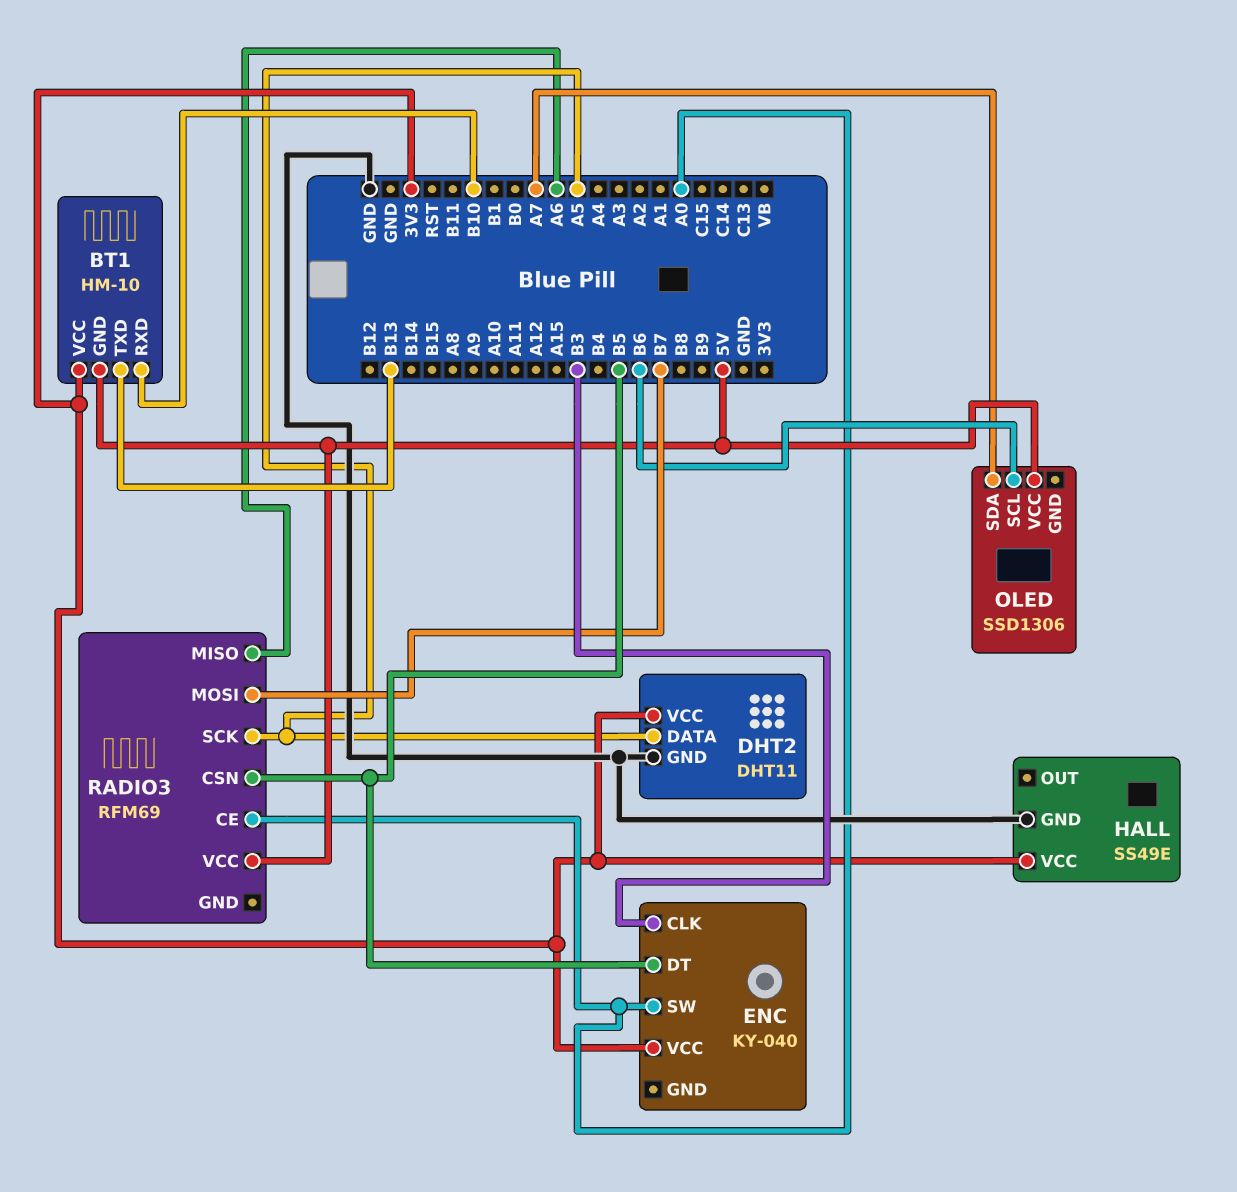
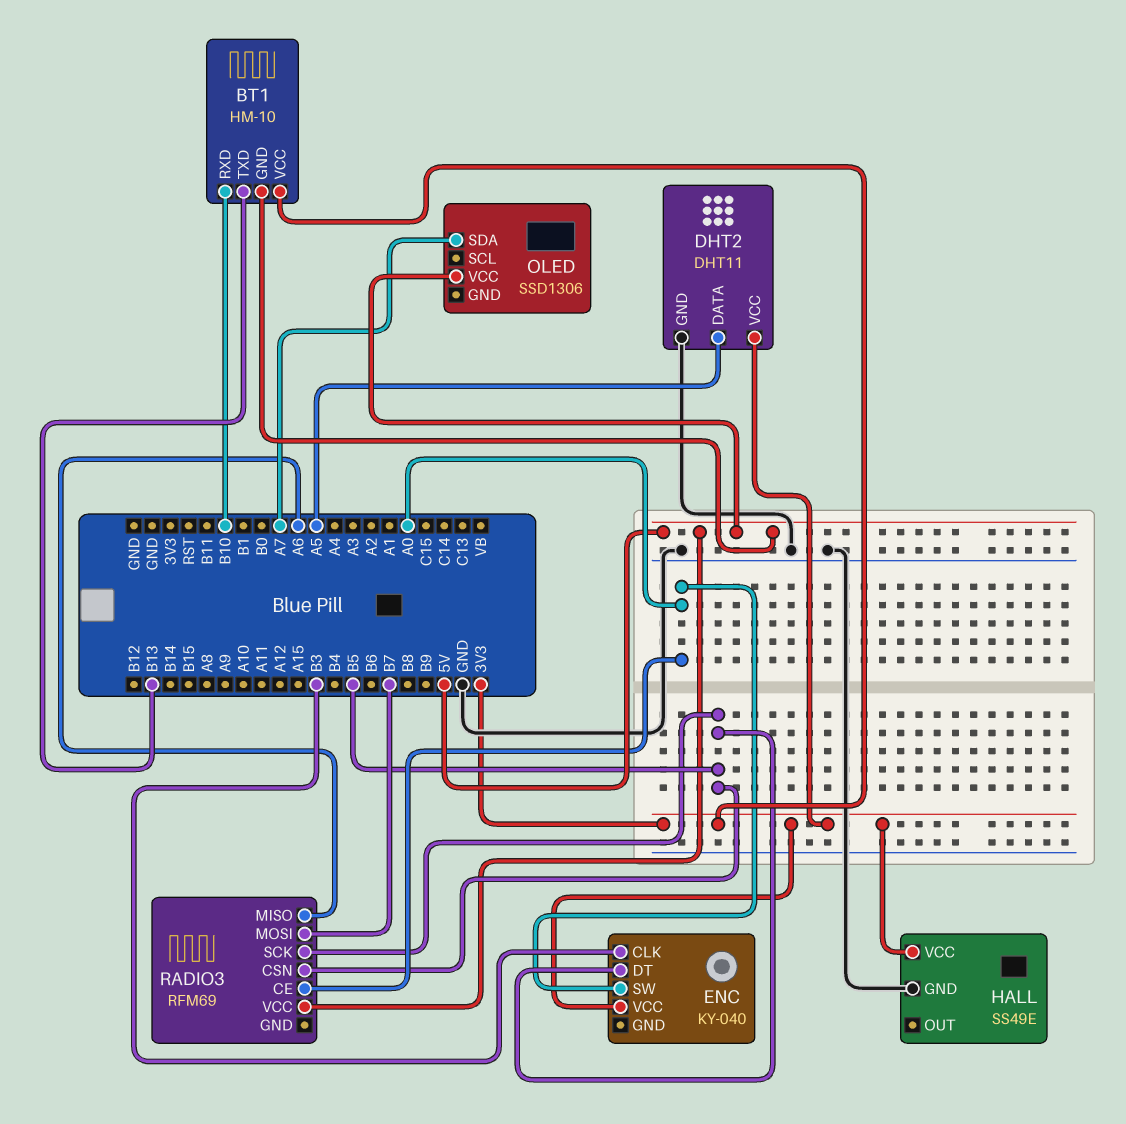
OLED pin SCL: B6 -> none
RADIO3 pin SCK: A5 -> B5

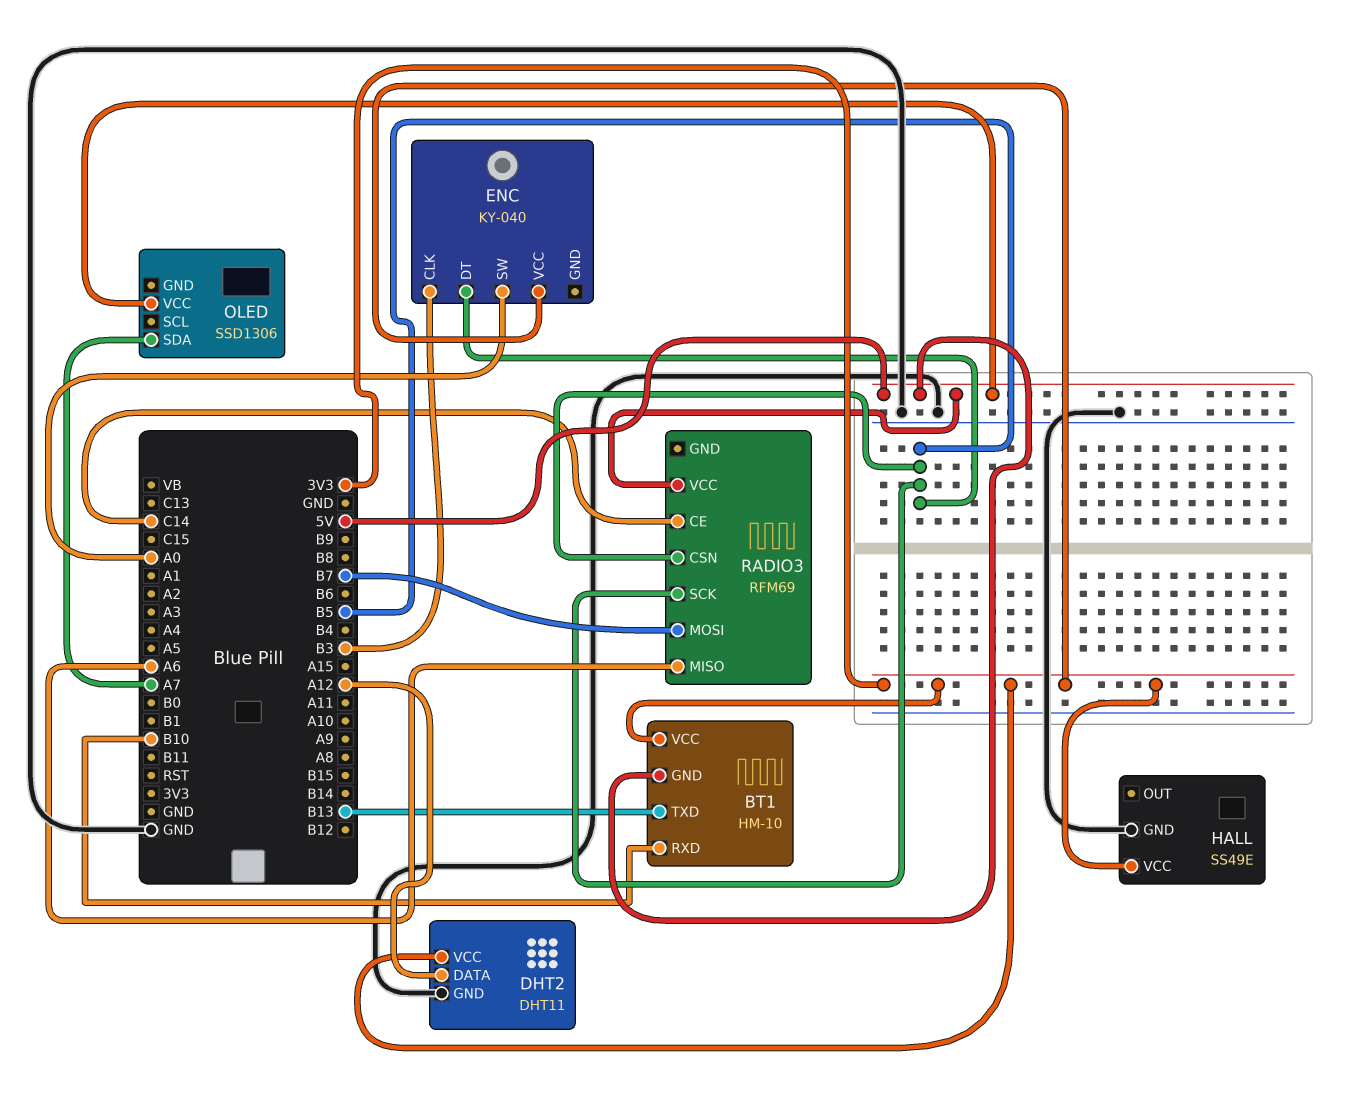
DHT2 pin DATA: A5 -> A12
RADIO3 pin CE: A0 -> C14

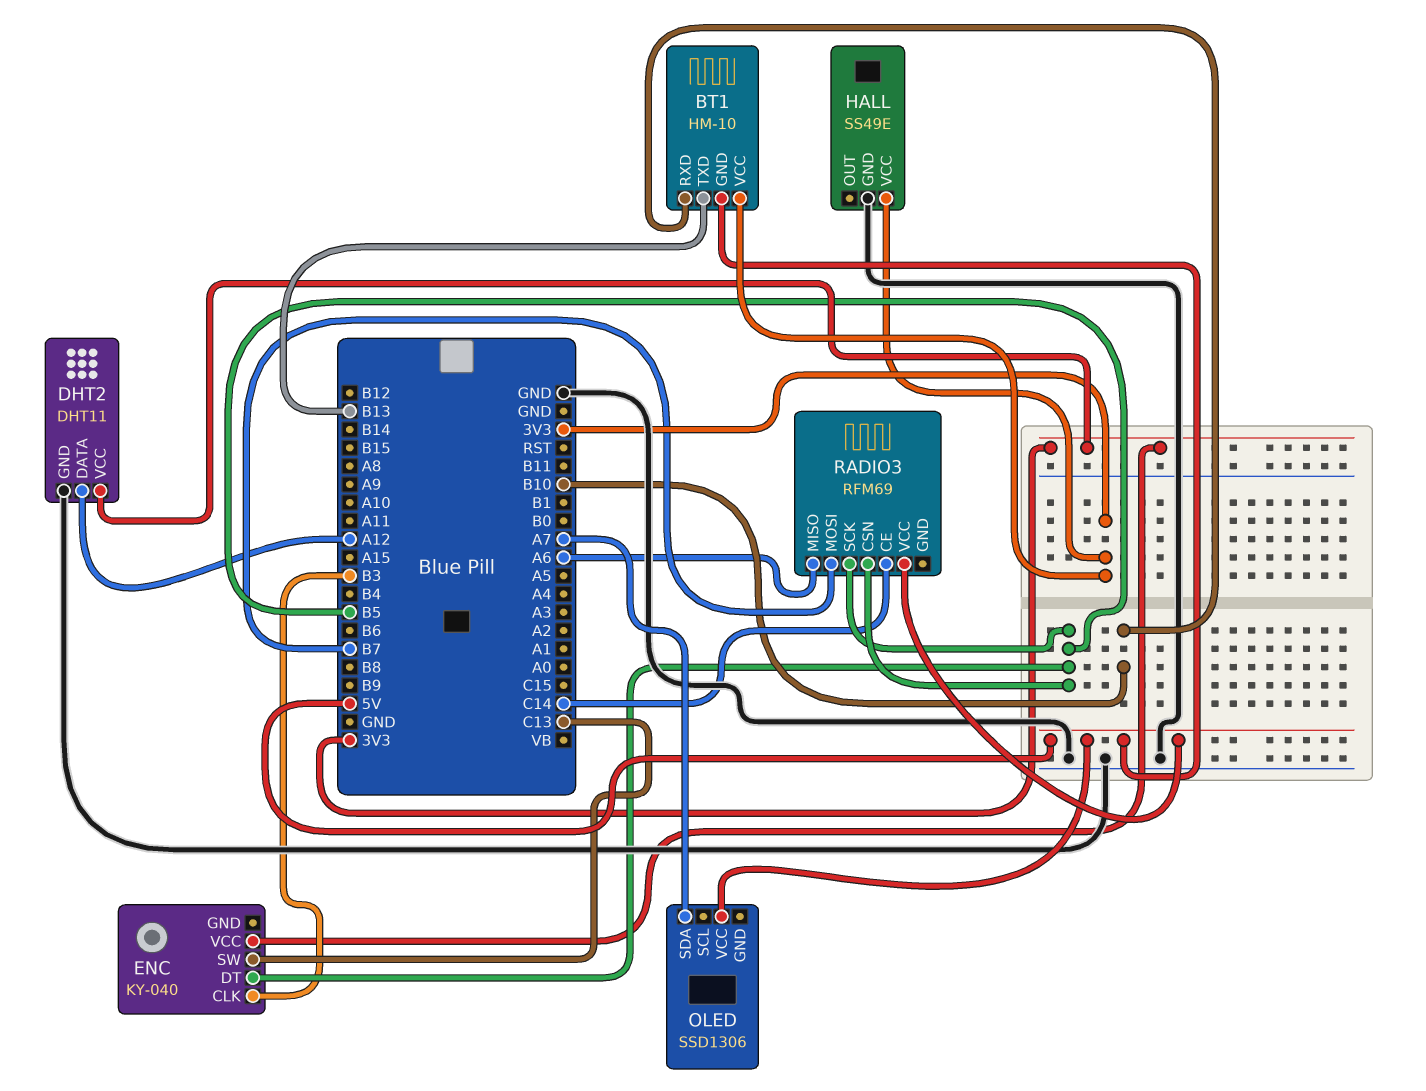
ENC pin SW: A0 -> C13

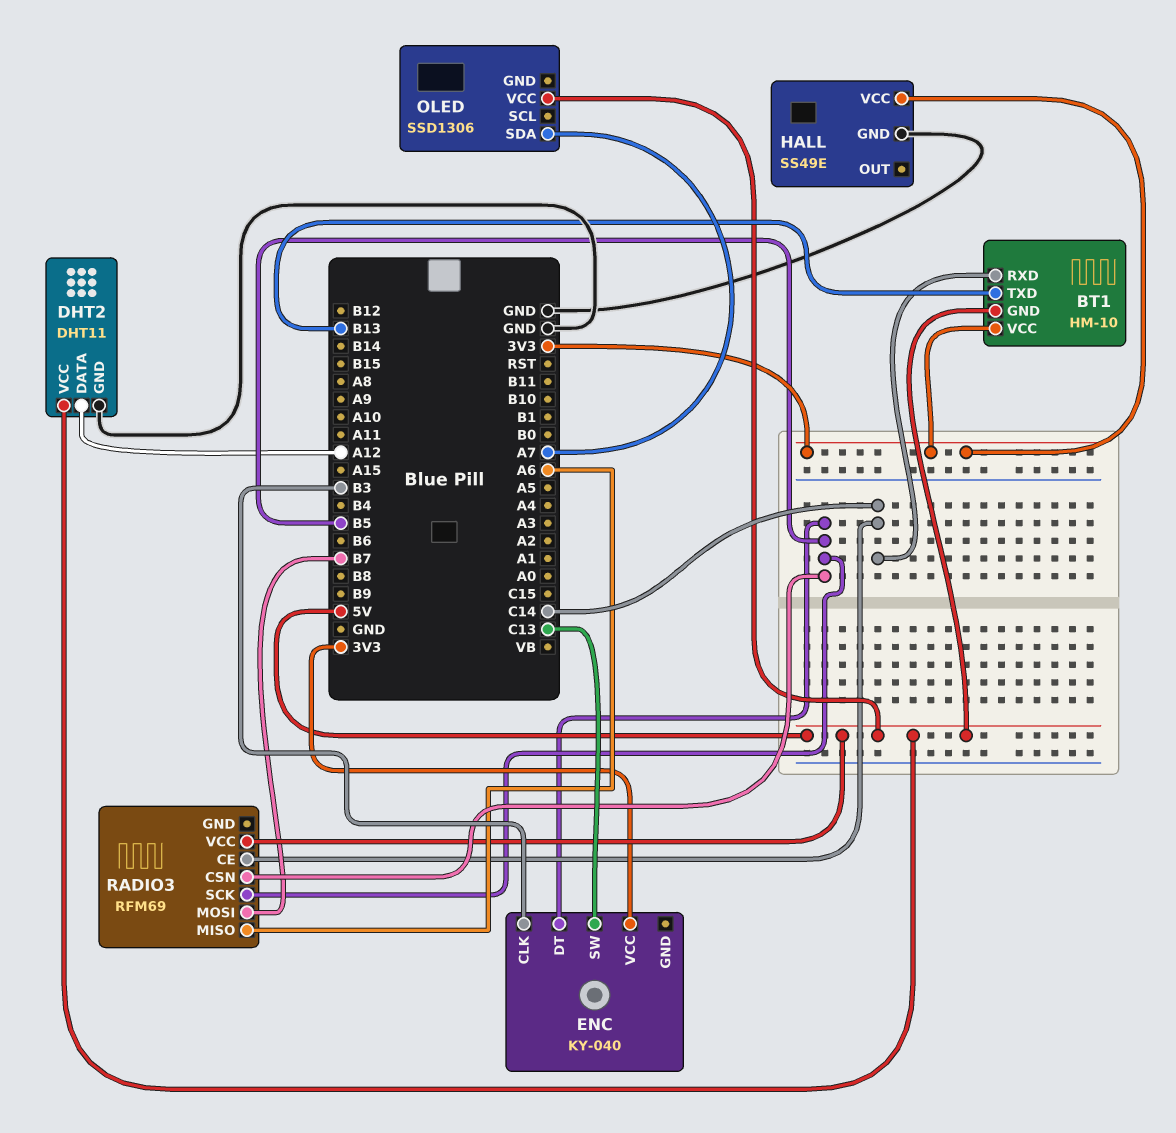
BT1 pin RXD: B10 -> C14
DHT2 pin VCC: 3V3 -> 5V

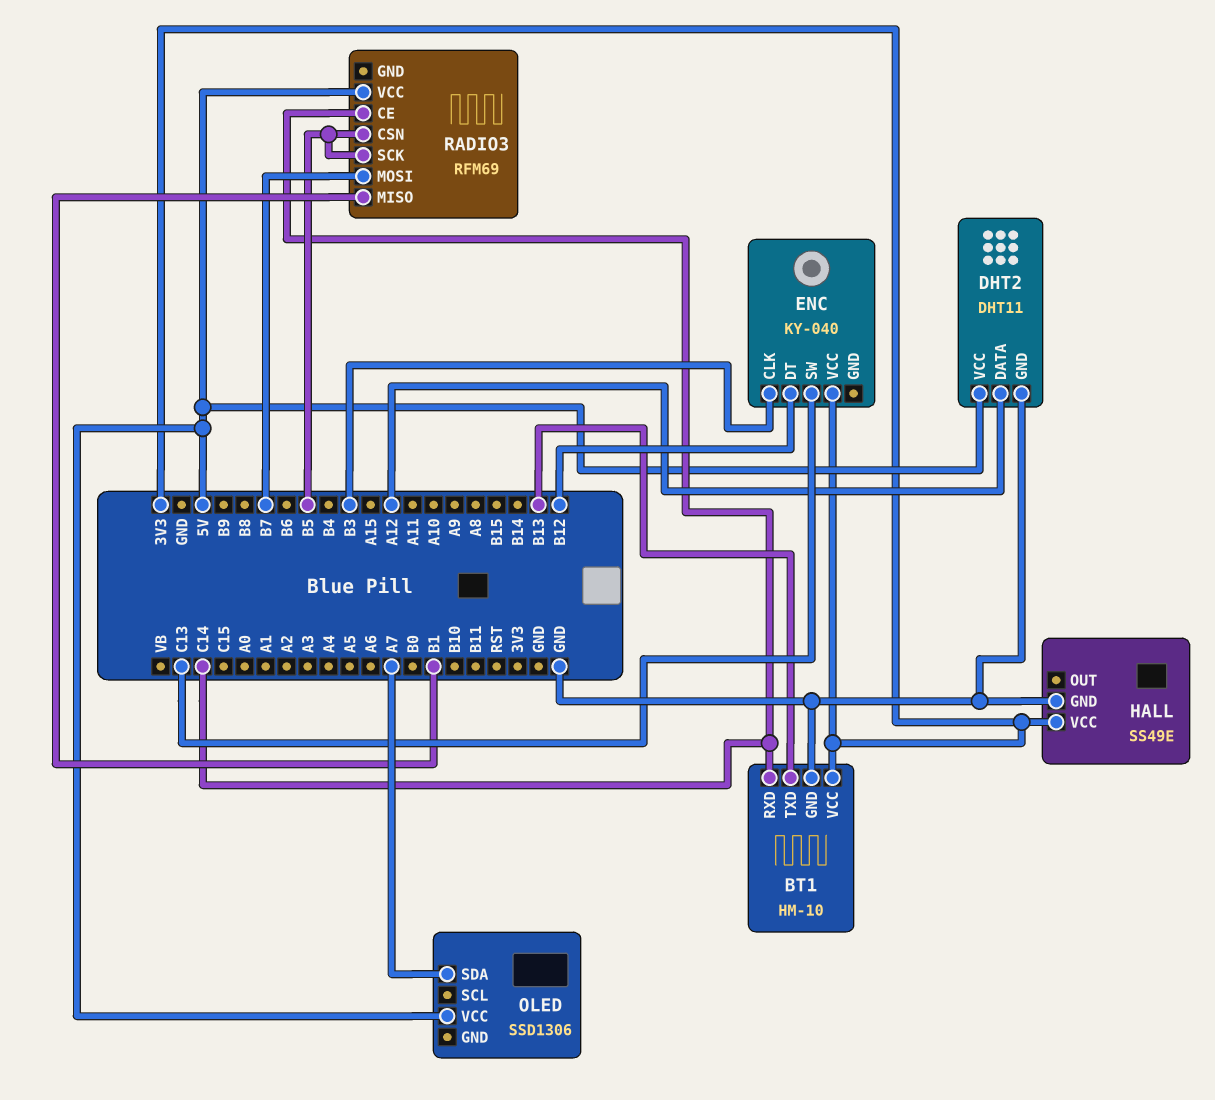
BT1 pin GND: 5V -> GND
ENC pin DT: B5 -> B12
RADIO3 pin MISO: A6 -> B1

